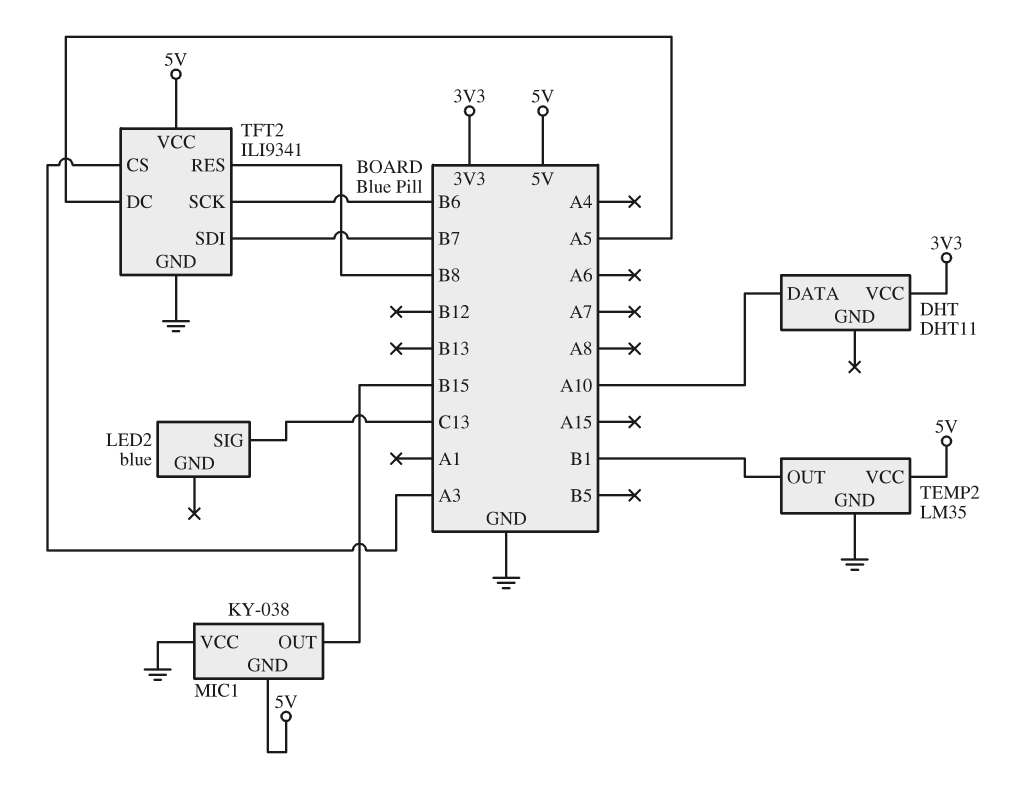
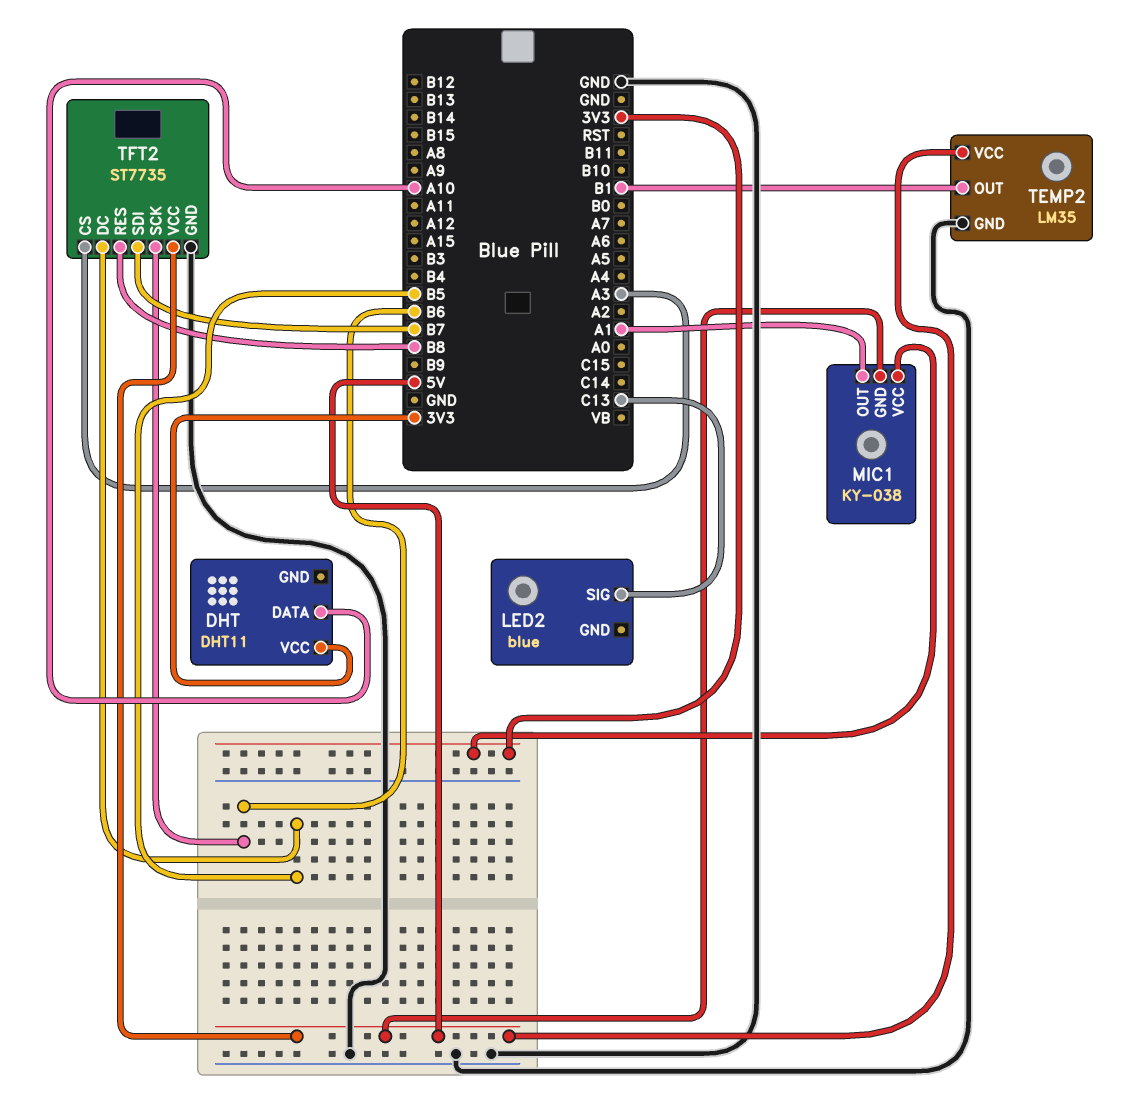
MIC1 pin OUT: B15 -> A1
MIC1 pin VCC: GND -> 3V3
TFT2: ILI9341 -> ST7735
TFT2 pin DC: A5 -> B5

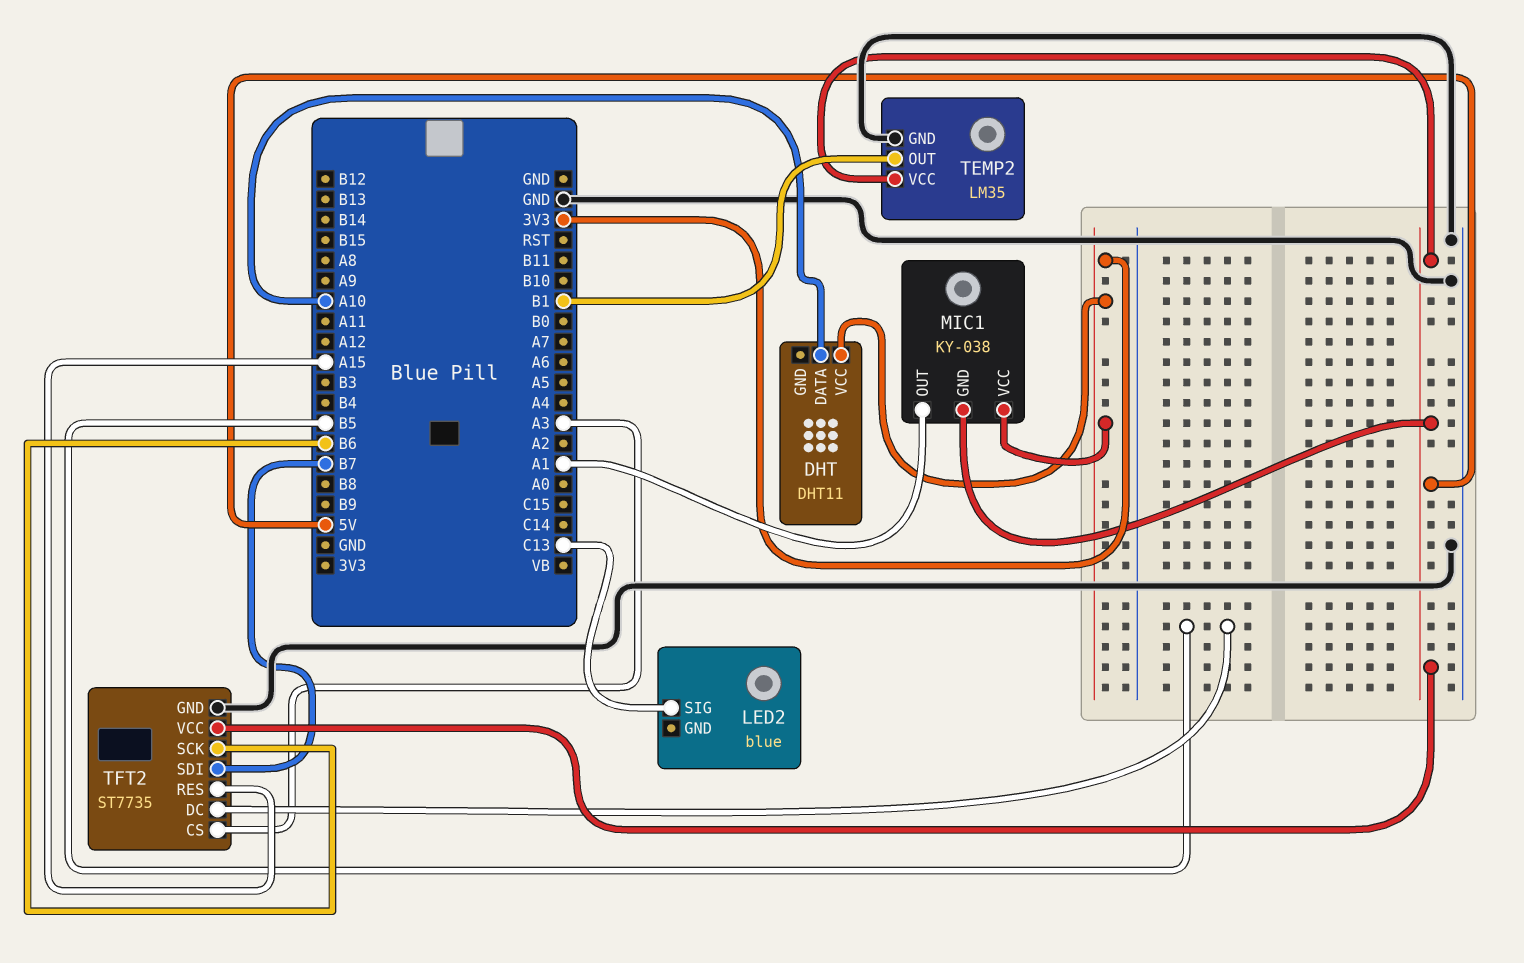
TFT2 pin RES: B8 -> A15

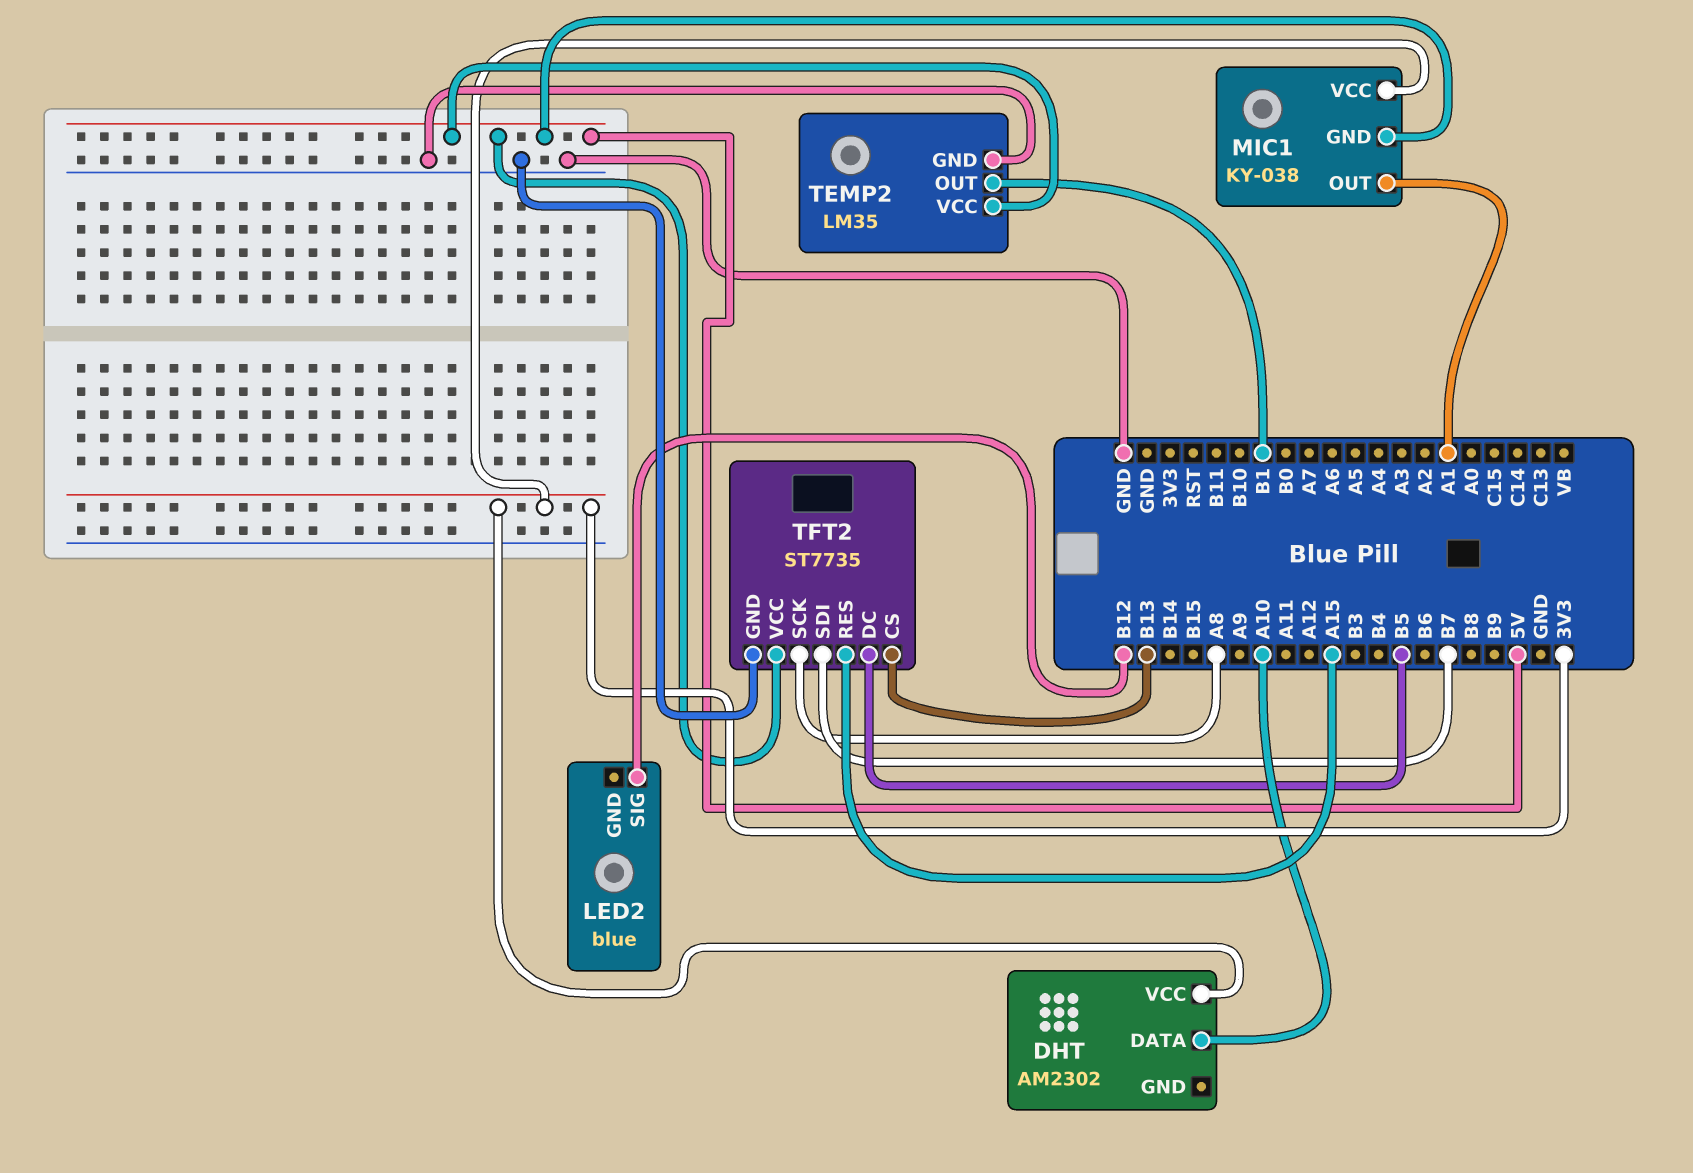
DHT: DHT11 -> AM2302
LED2 pin SIG: C13 -> B12
TFT2 pin CS: A3 -> B13
TFT2 pin SCK: B6 -> A8

